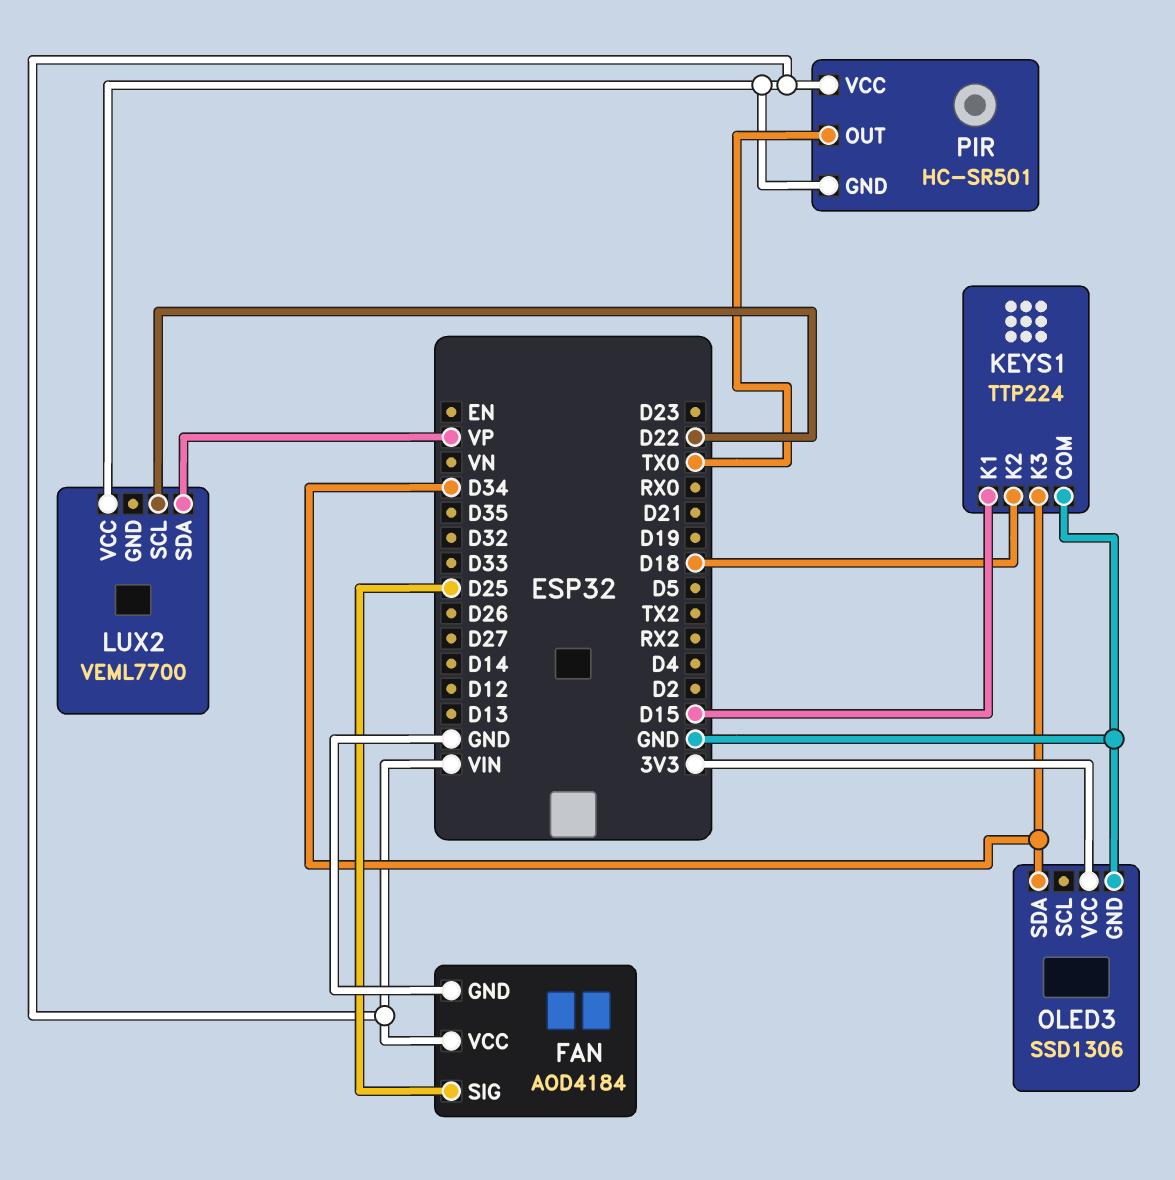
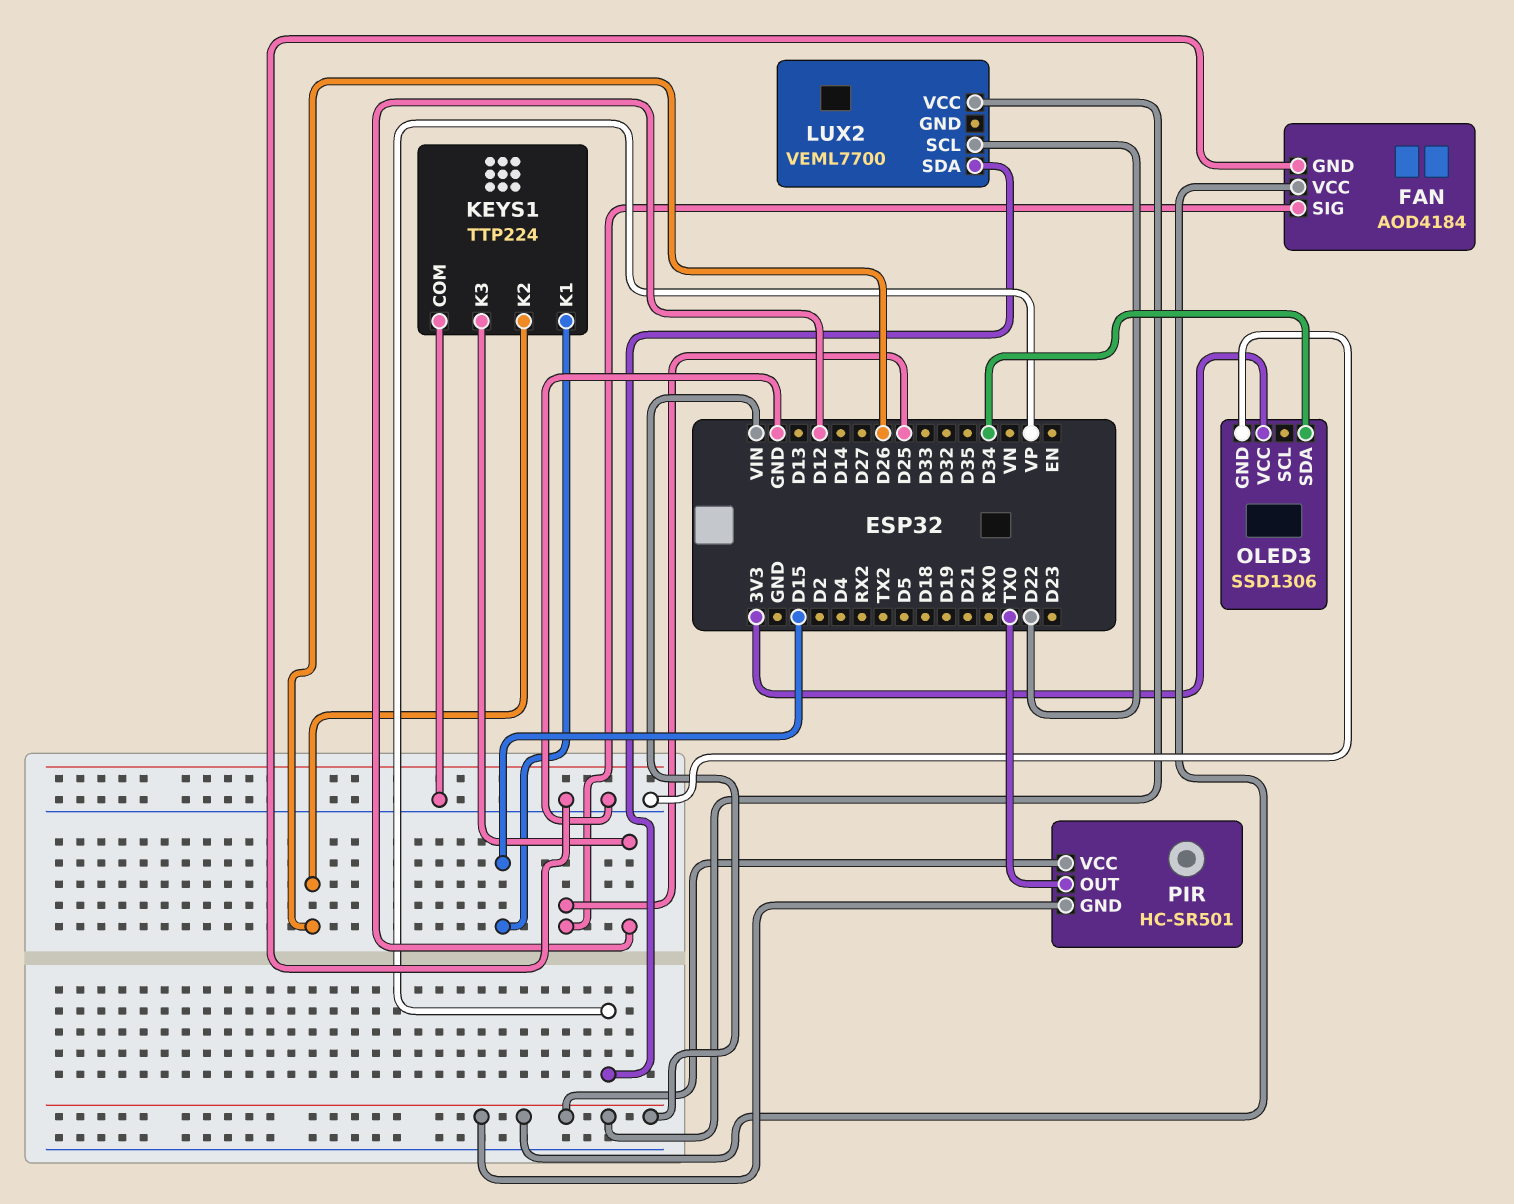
KEYS1 pin K2: D18 -> D26
KEYS1 pin K3: D34 -> D12

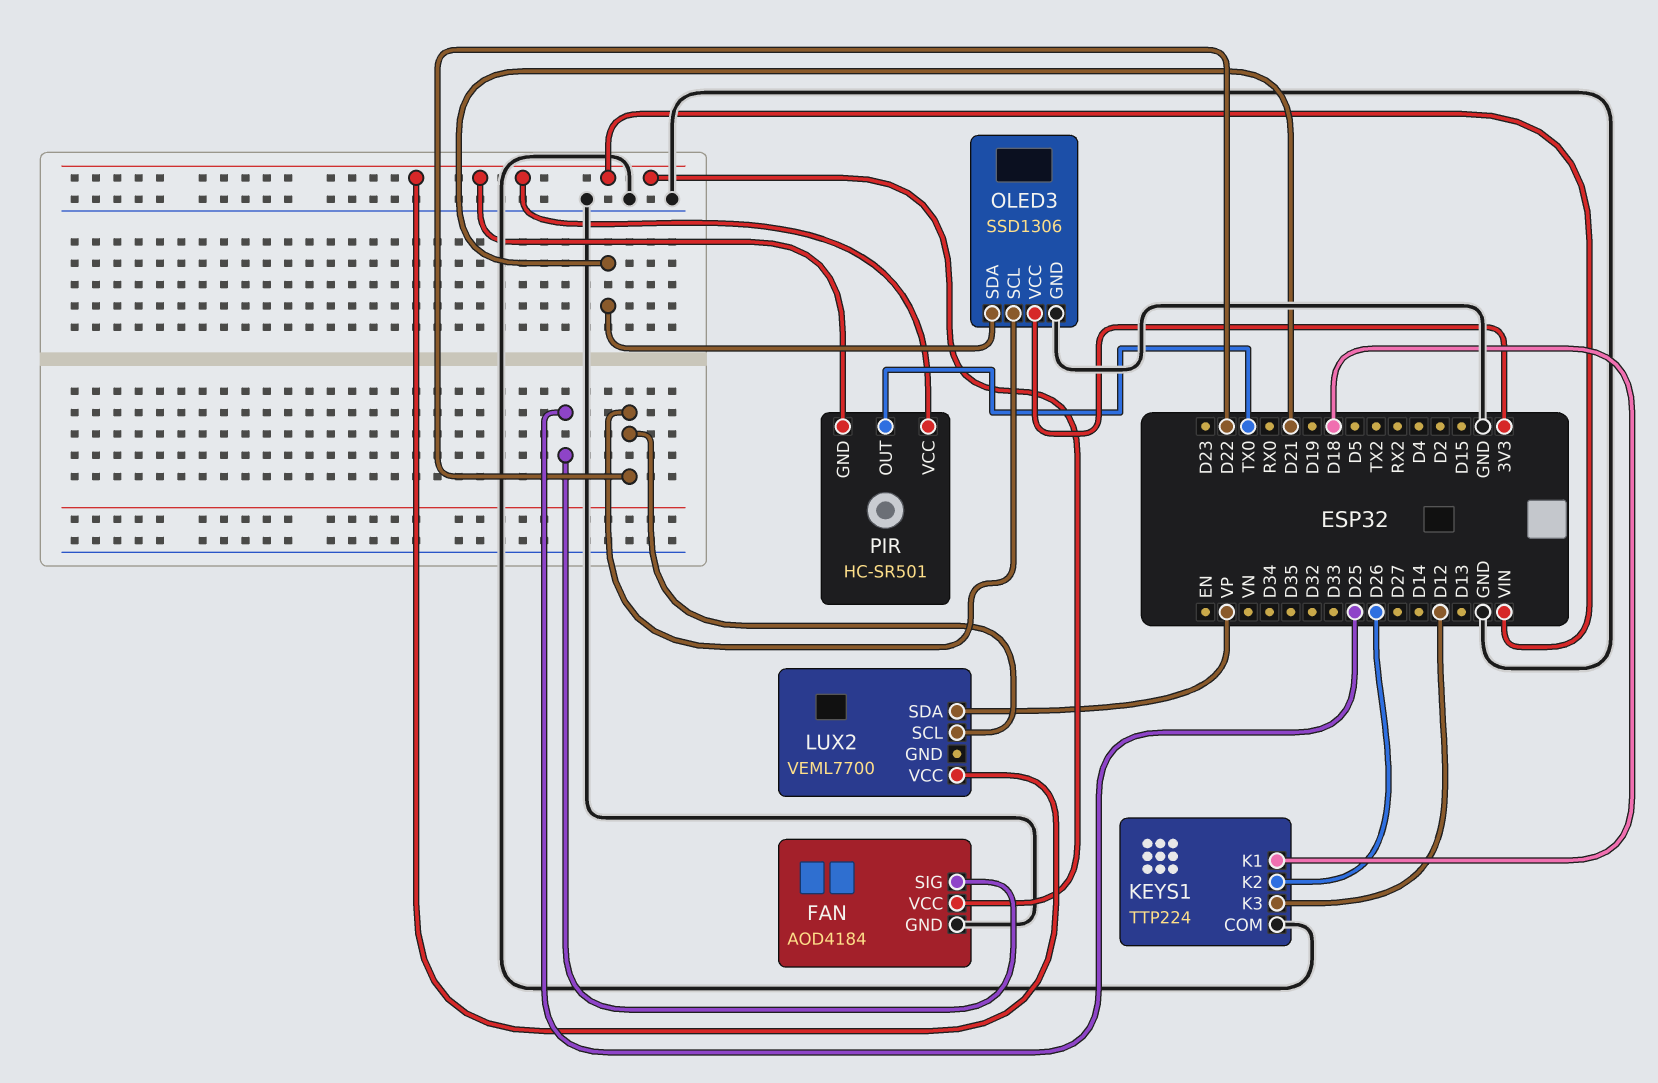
KEYS1 pin K1: D15 -> D18
OLED3 pin SCL: none -> D22
OLED3 pin SDA: D34 -> D21

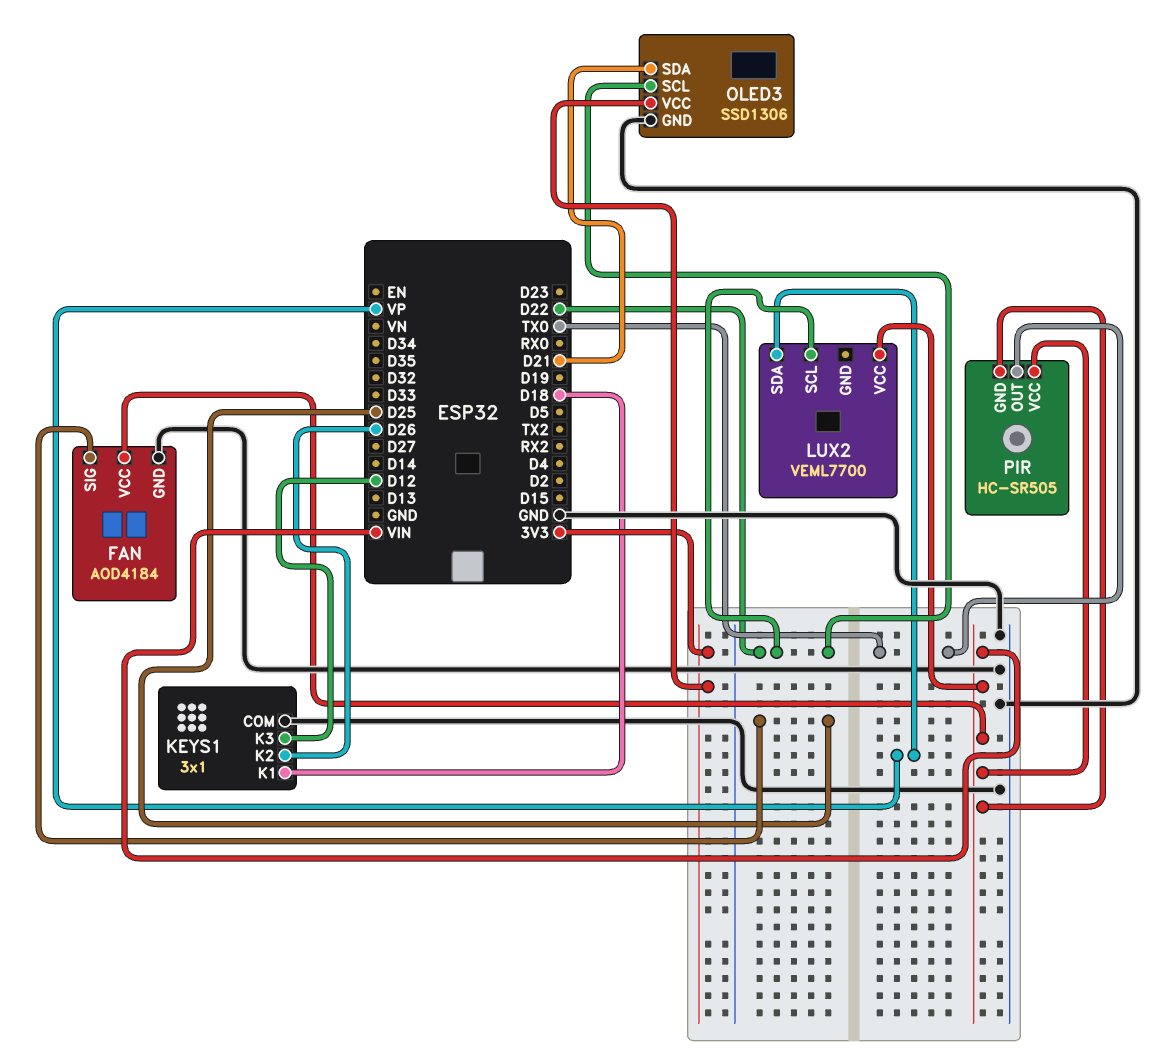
KEYS1: TTP224 -> 3x1
PIR: HC-SR501 -> HC-SR505

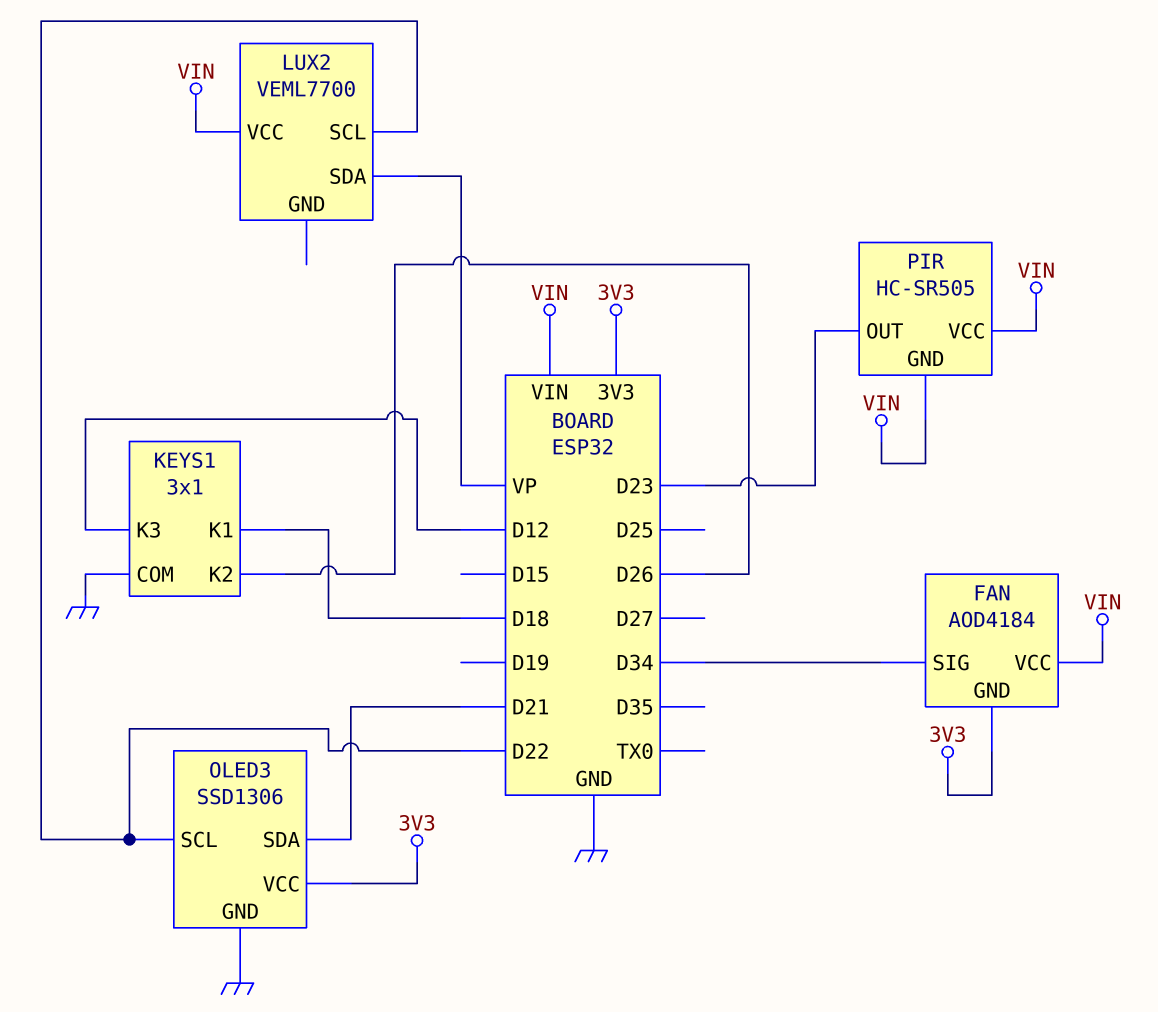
FAN pin GND: GND -> 3V3
FAN pin SIG: D25 -> D34
PIR pin OUT: TX0 -> D23

